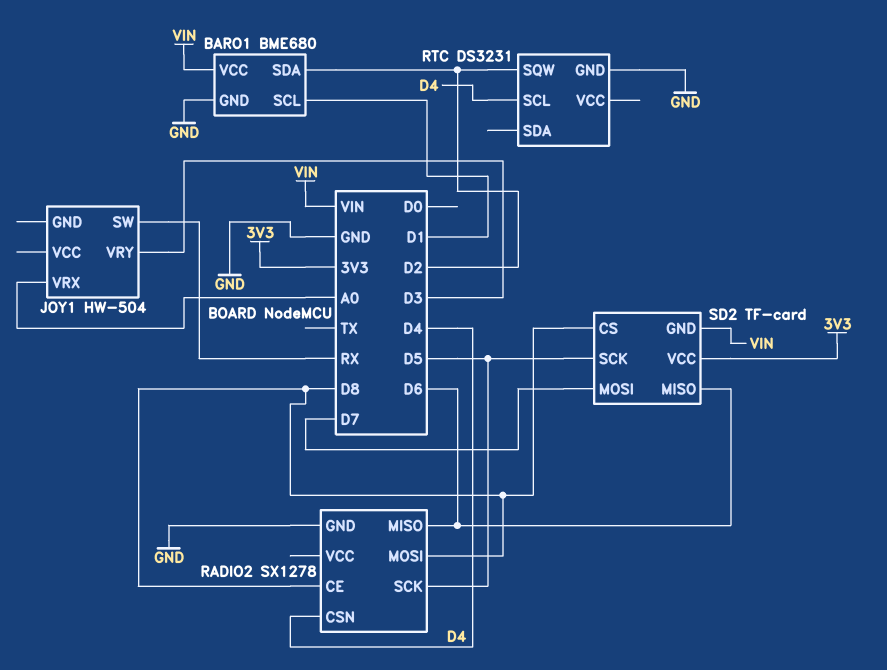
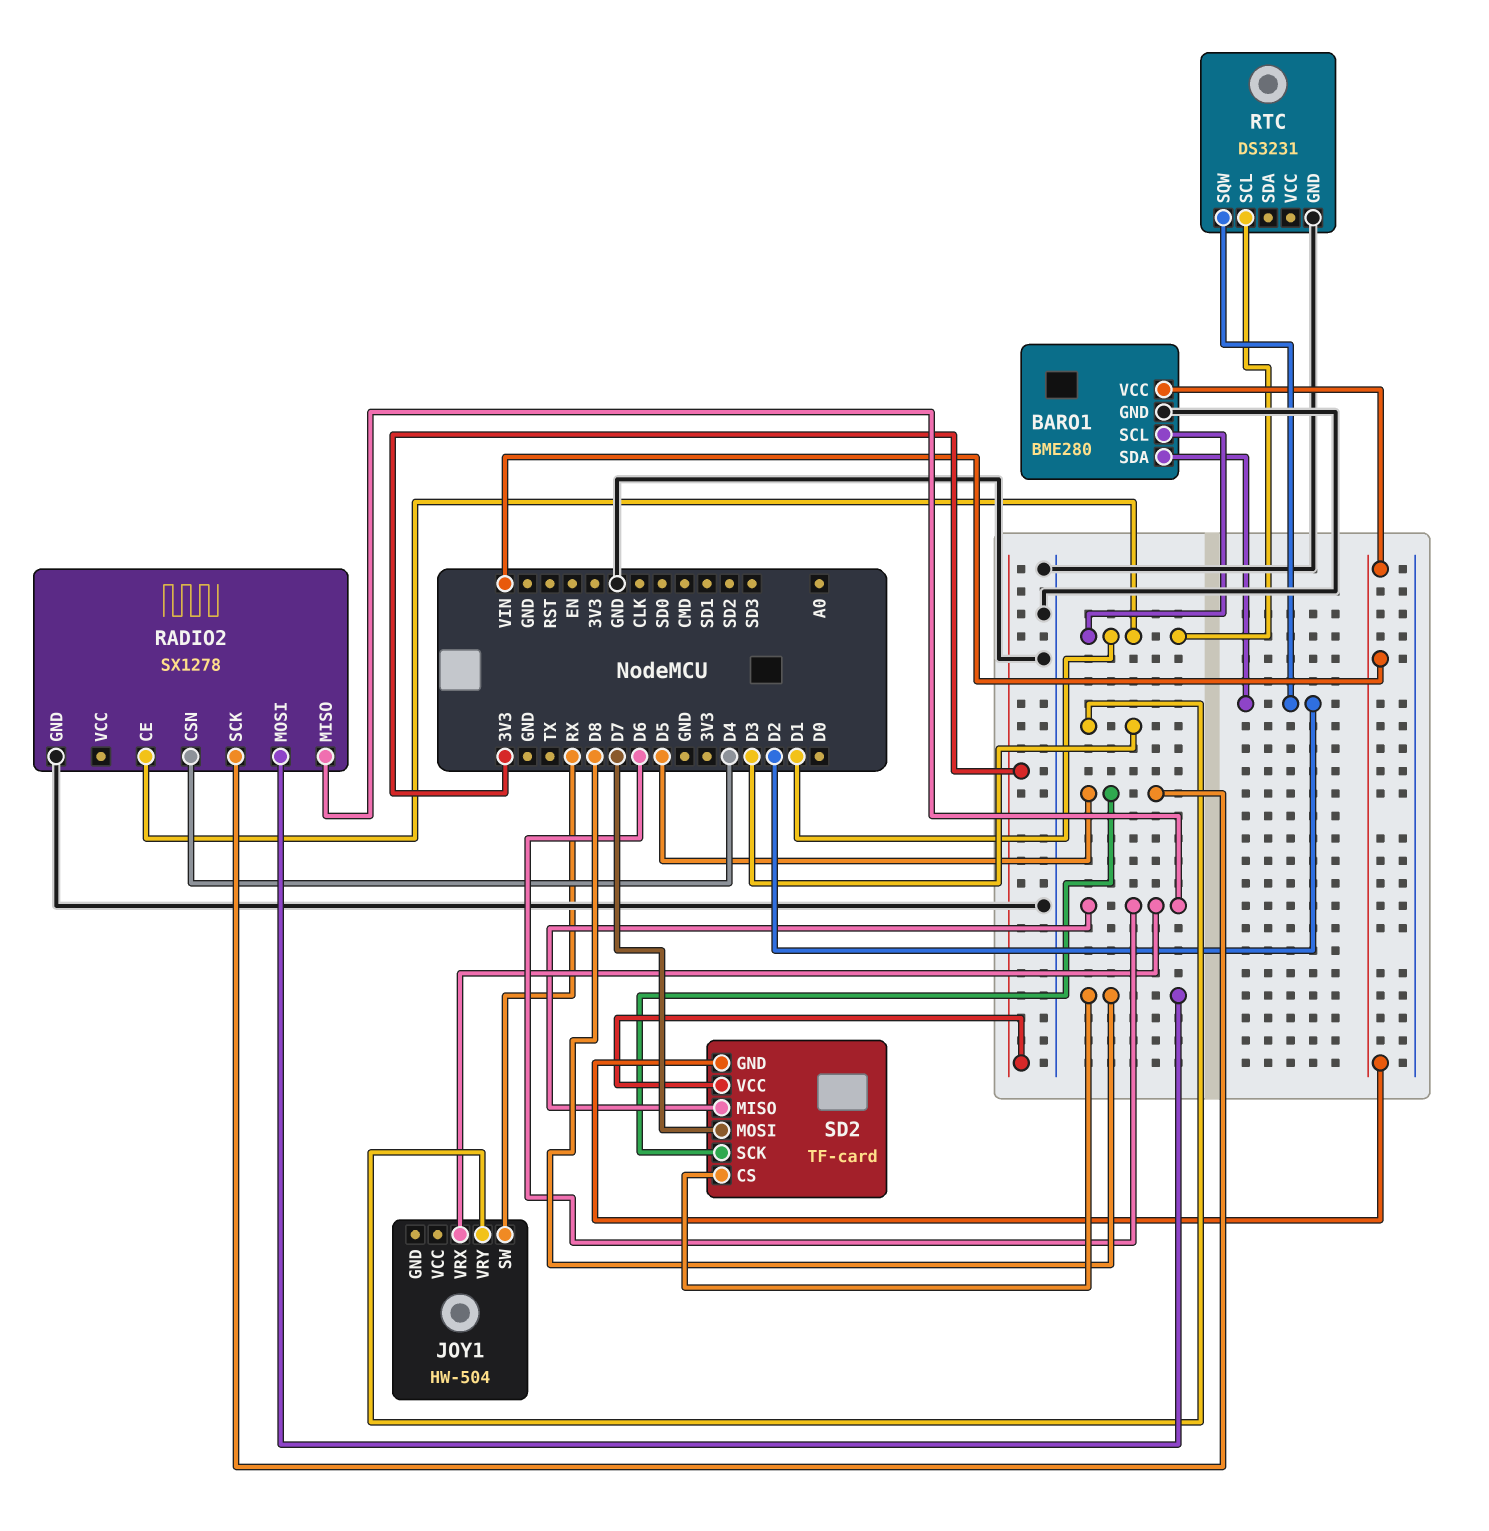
BARO1: BME680 -> BME280
JOY1 pin VRX: A0 -> D6
RADIO2 pin CE: D8 -> D1
RTC pin SCL: D4 -> D1

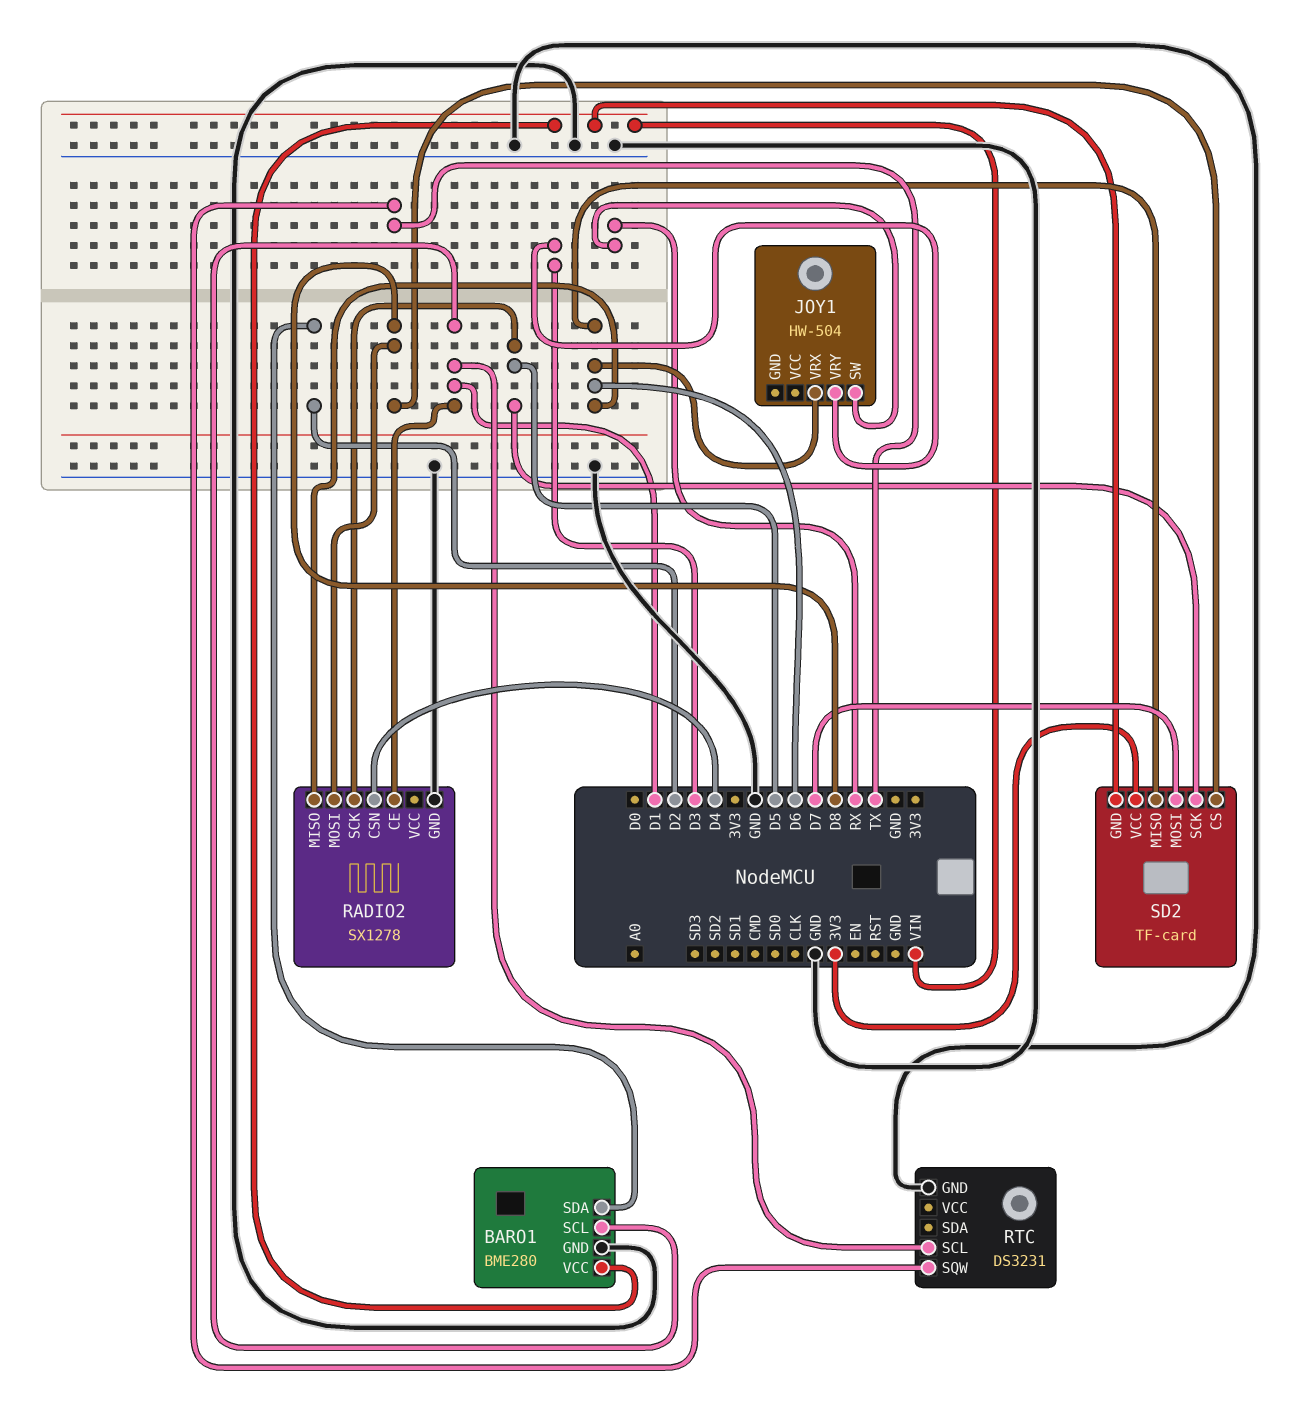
RTC pin SQW: D2 -> TX

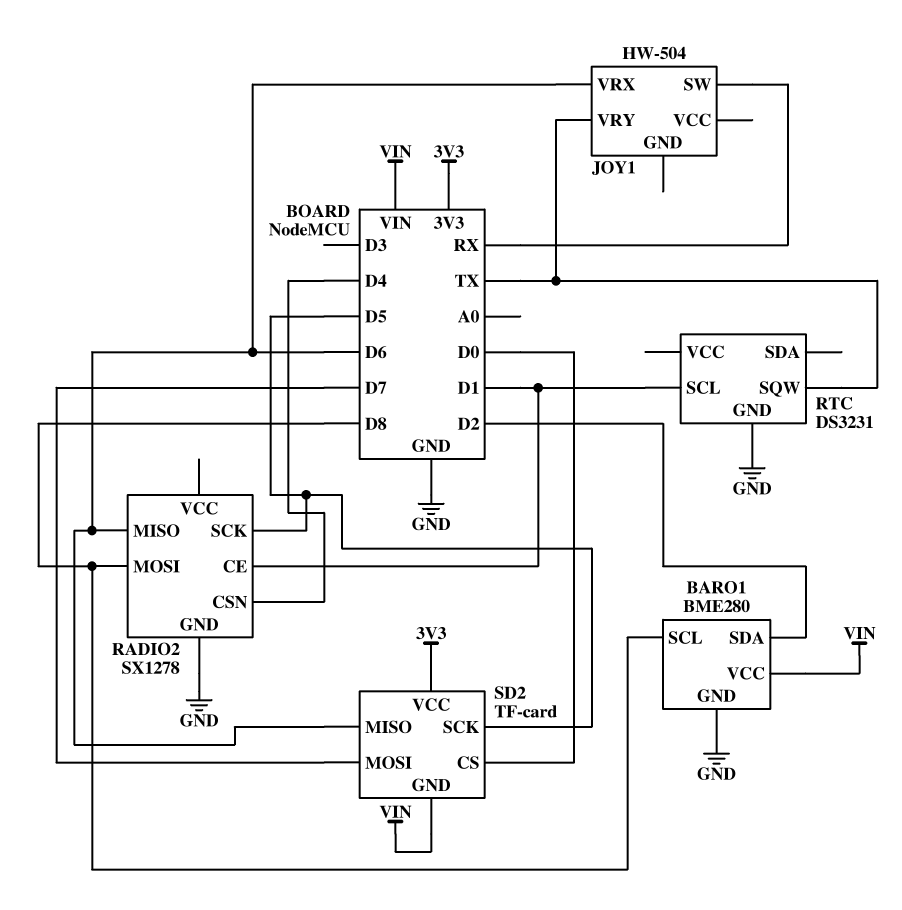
BARO1 pin SCL: D1 -> D8
JOY1 pin VRY: D3 -> TX
SD2 pin CS: D8 -> D0

